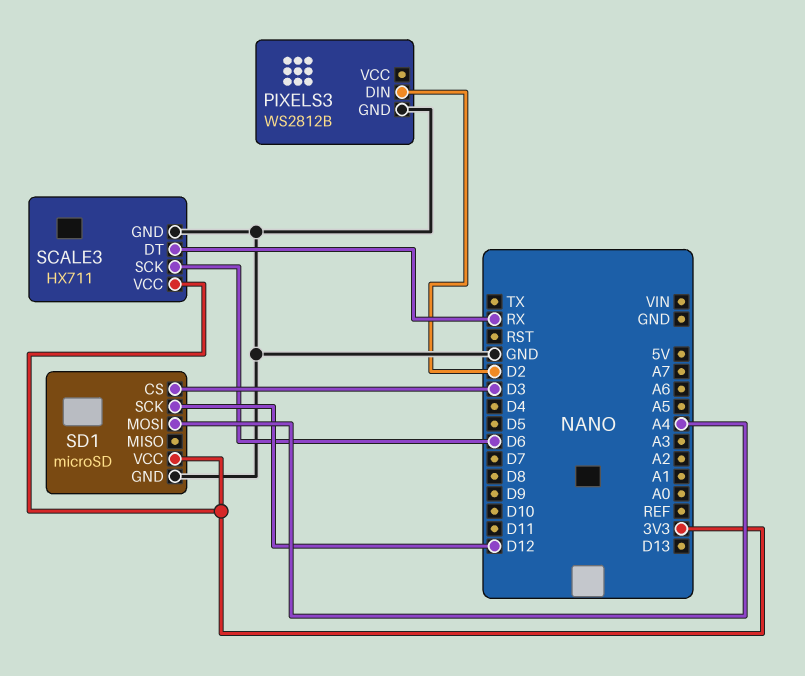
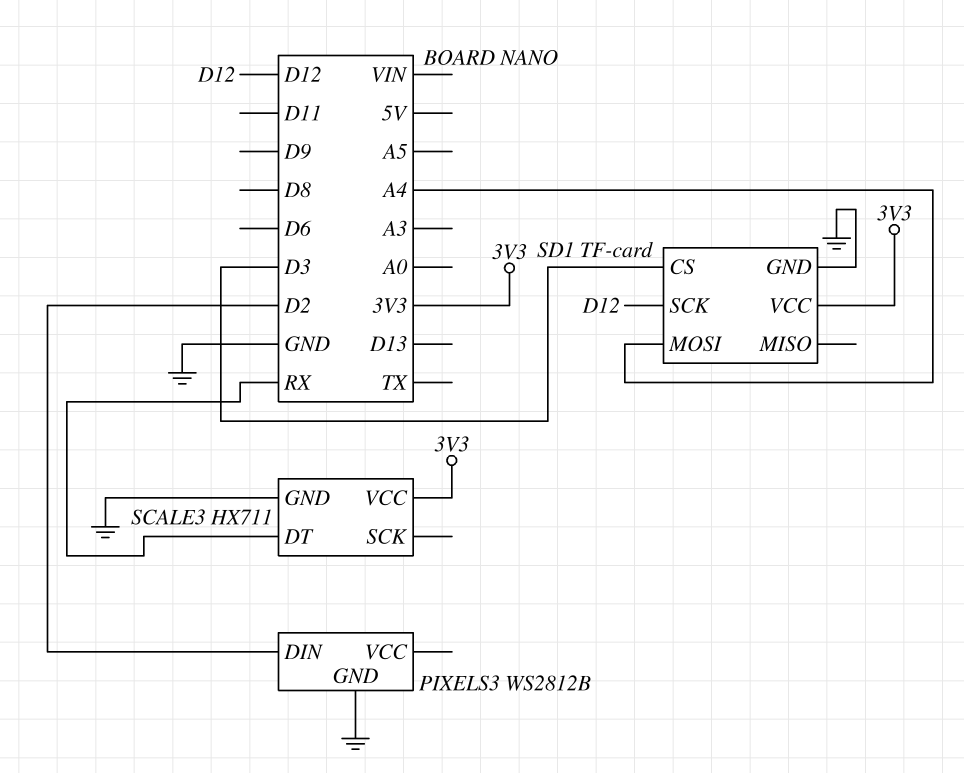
SCALE3 pin SCK: D6 -> none
SD1: microSD -> TF-card

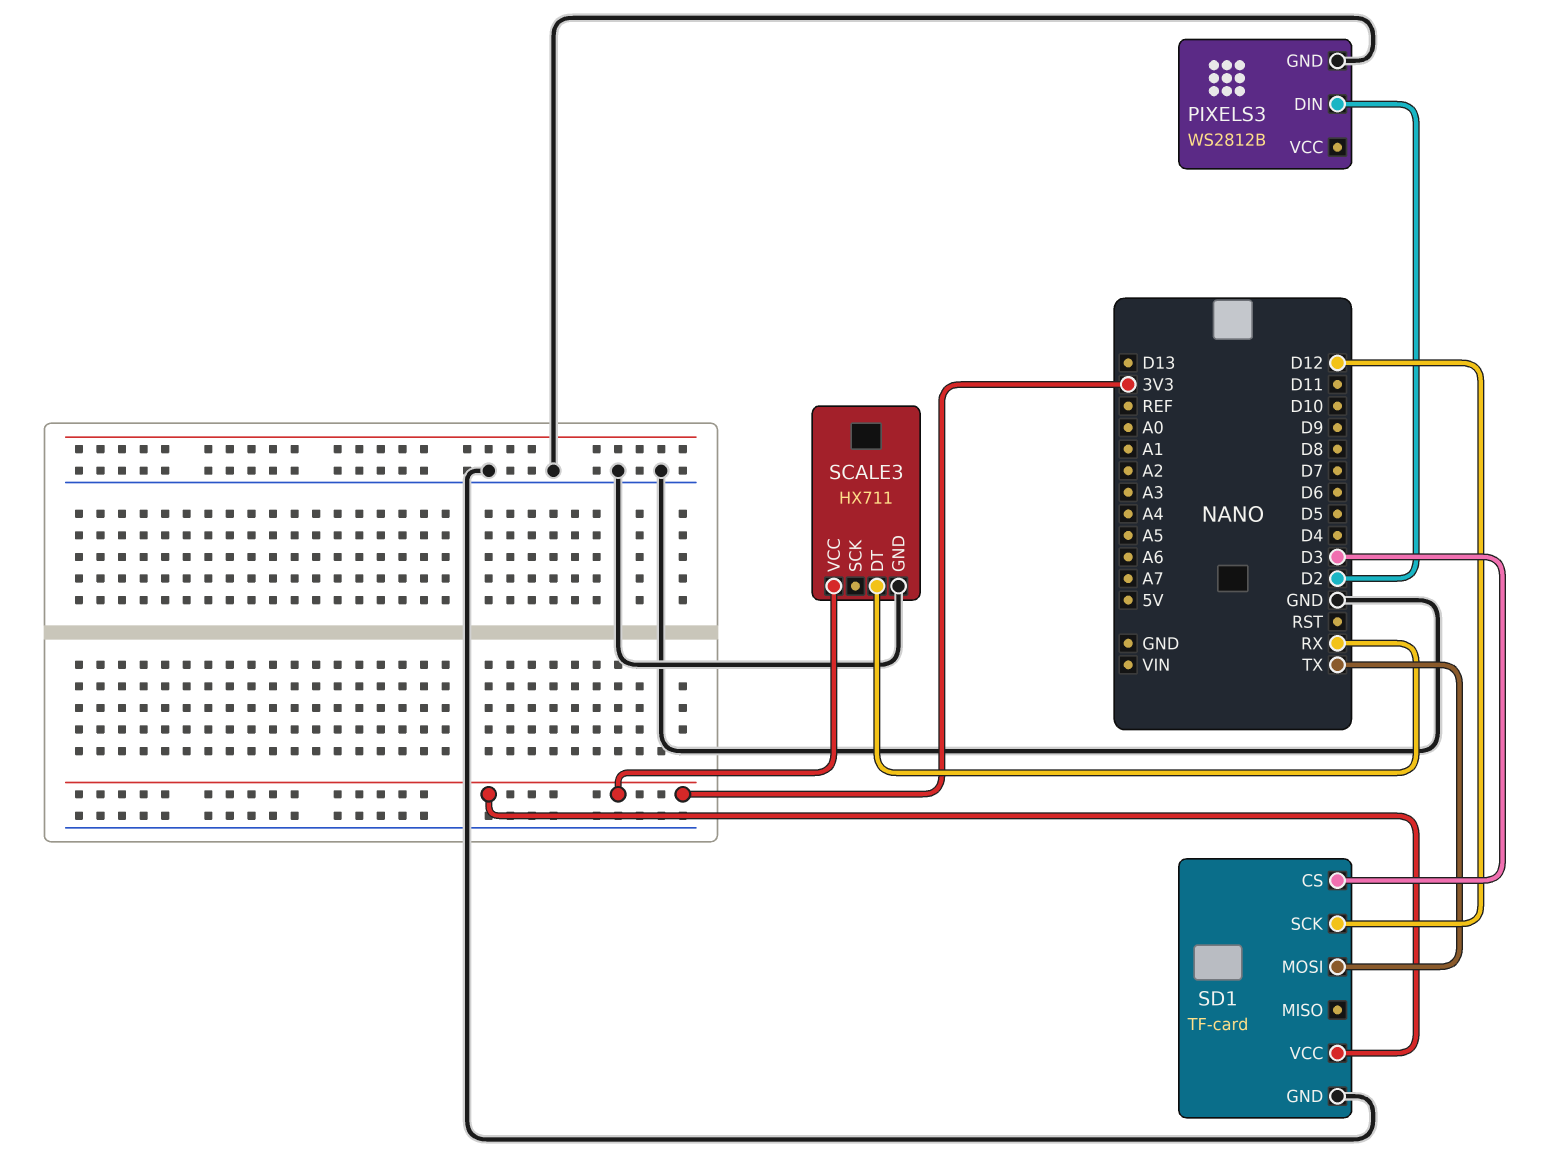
SD1 pin MOSI: A4 -> TX

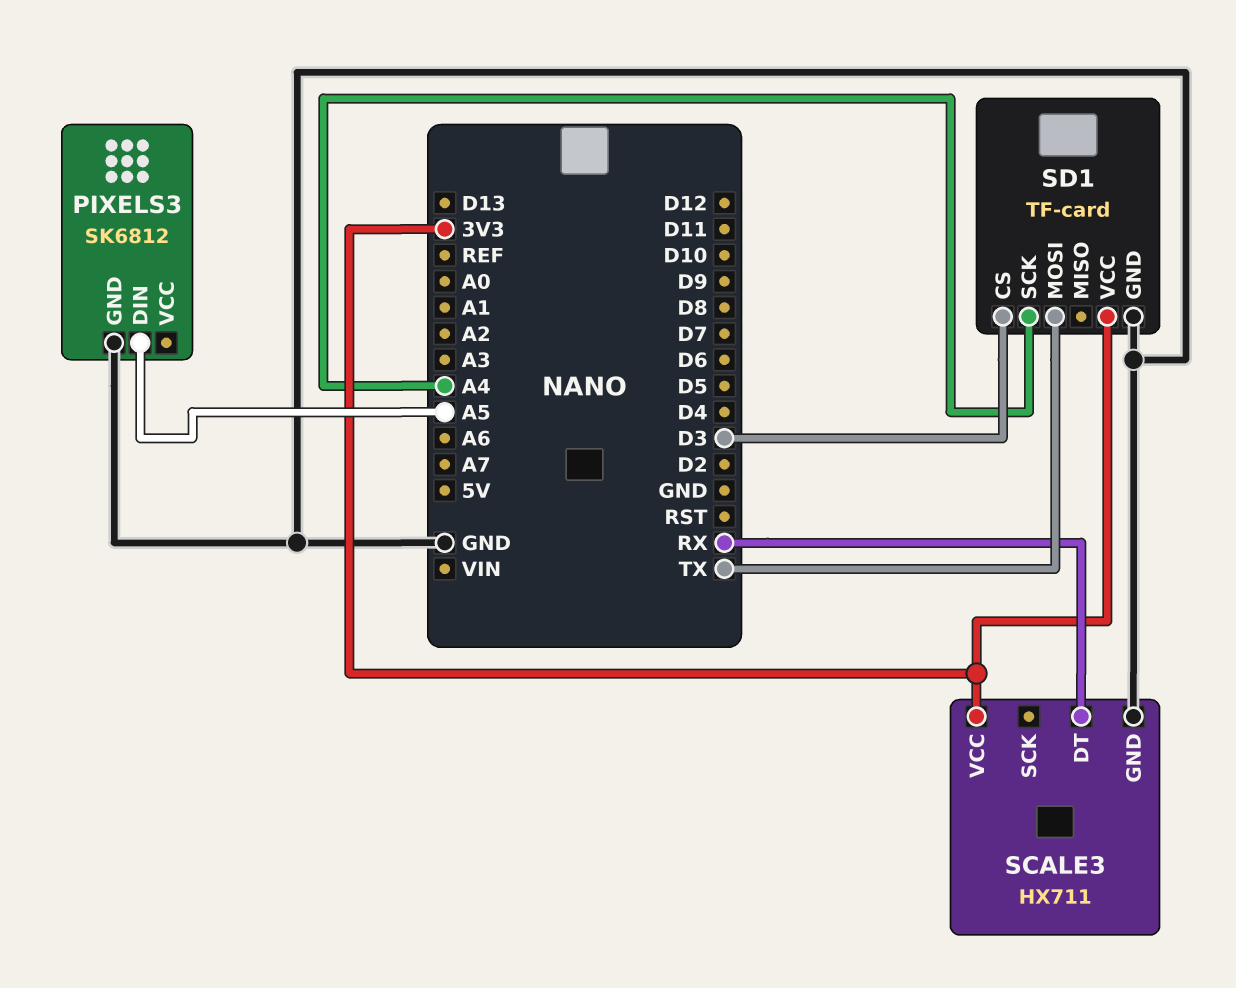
PIXELS3: WS2812B -> SK6812
PIXELS3 pin DIN: D2 -> A5
SD1 pin SCK: D12 -> A4

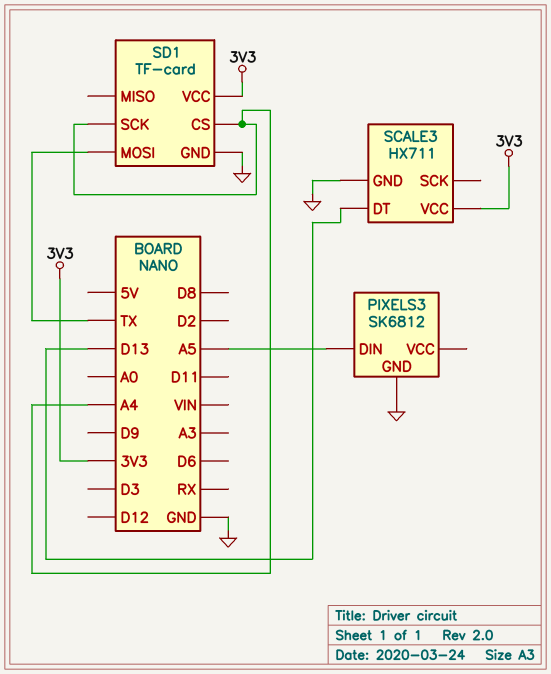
SCALE3 pin DT: RX -> D13
SD1 pin CS: D3 -> A4

